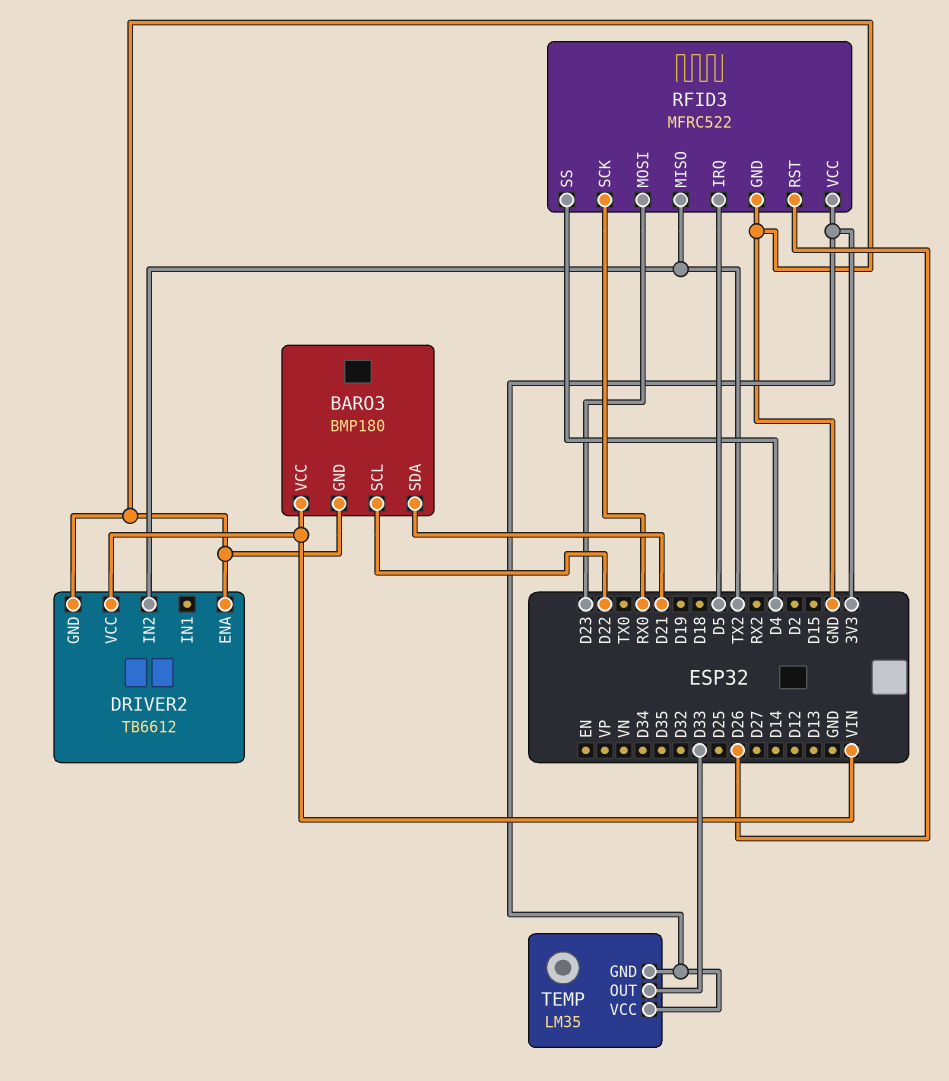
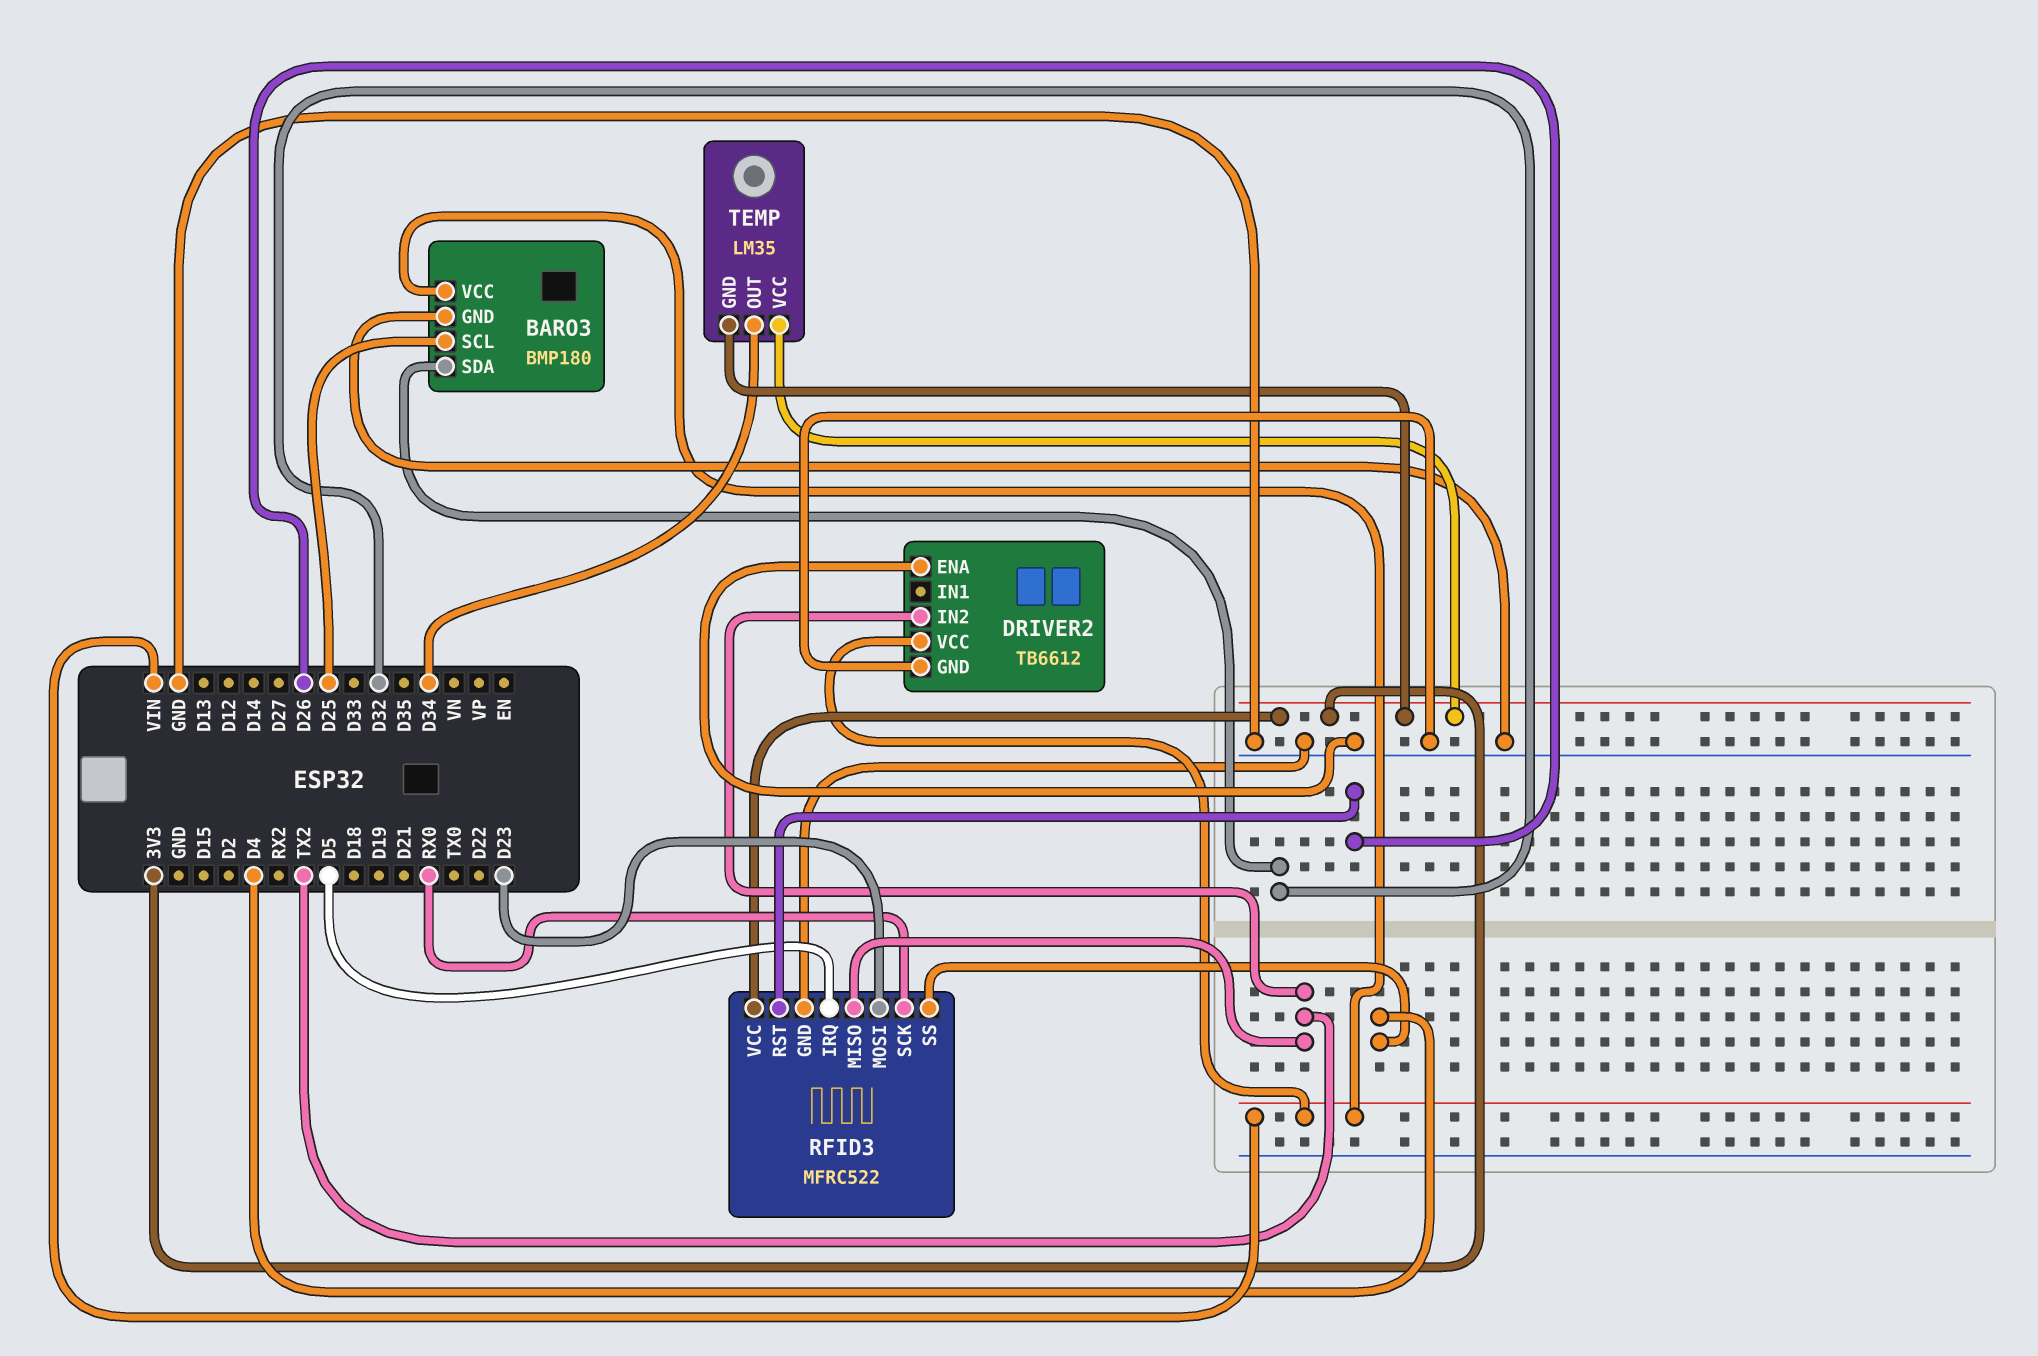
BARO3 pin SCL: D22 -> D25
BARO3 pin SDA: D21 -> D32
TEMP pin OUT: D33 -> D34

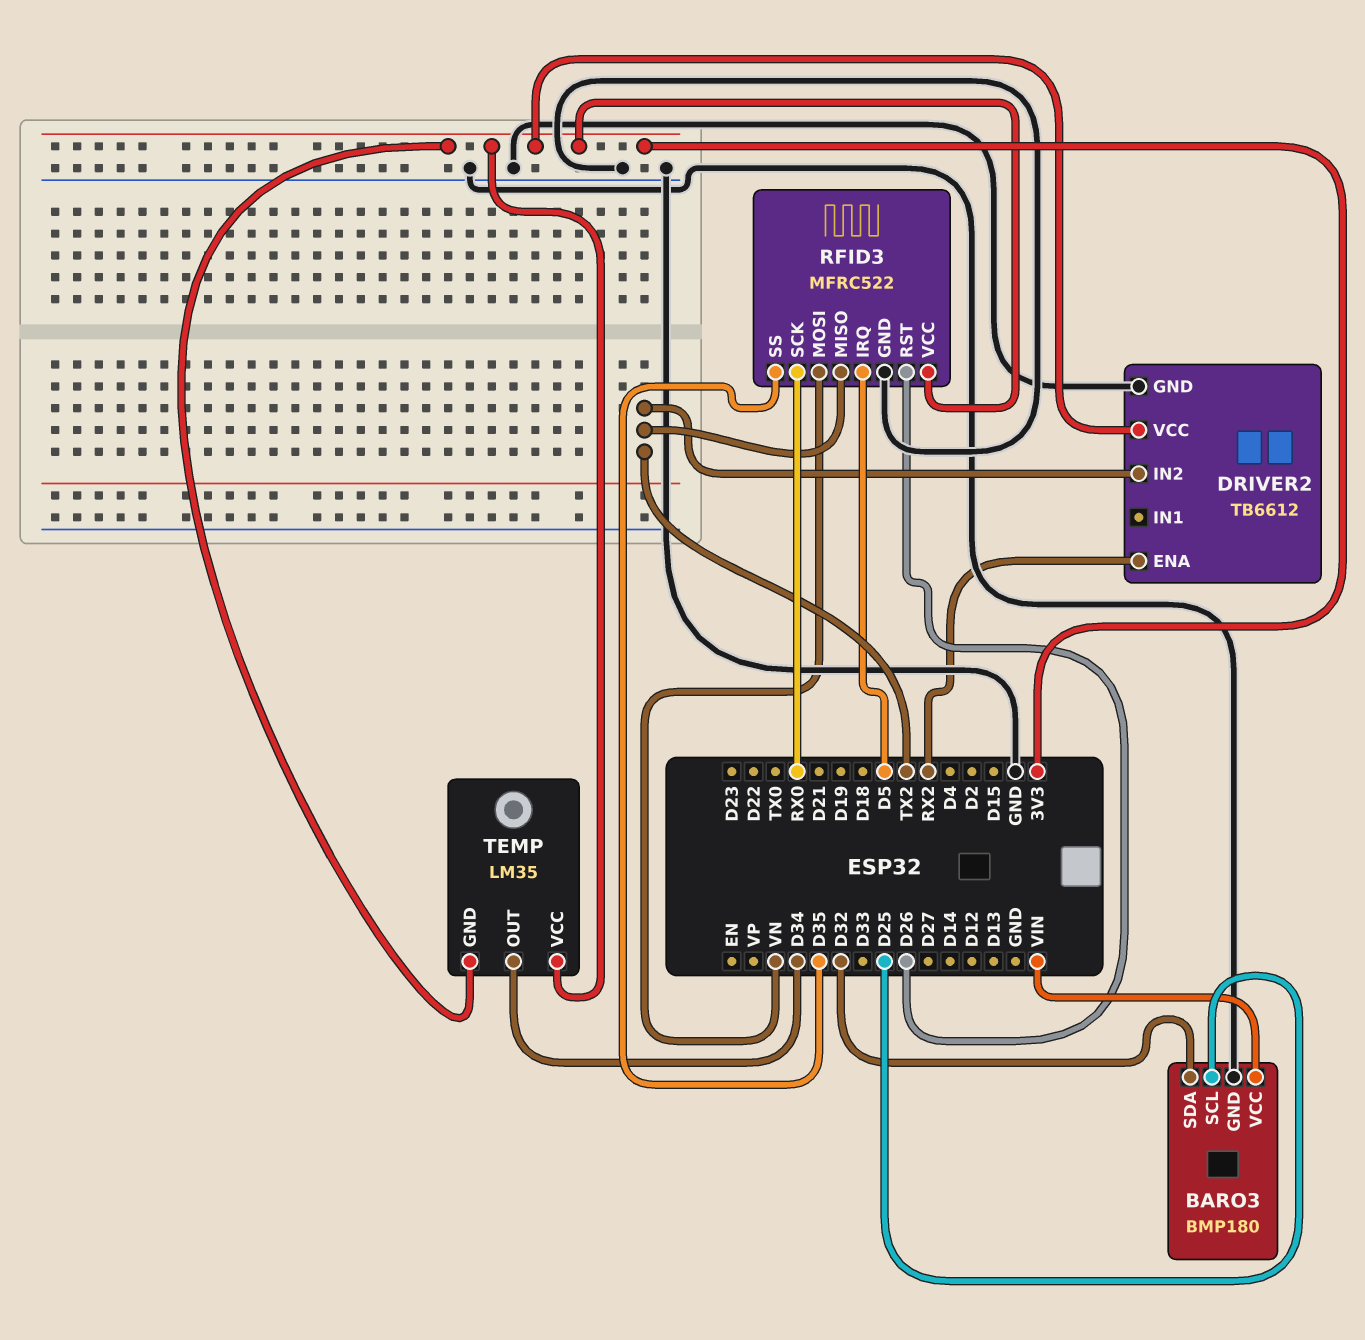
DRIVER2 pin ENA: GND -> RX2
DRIVER2 pin VCC: VIN -> 3V3
RFID3 pin MOSI: D23 -> VN
RFID3 pin SS: D4 -> D35

